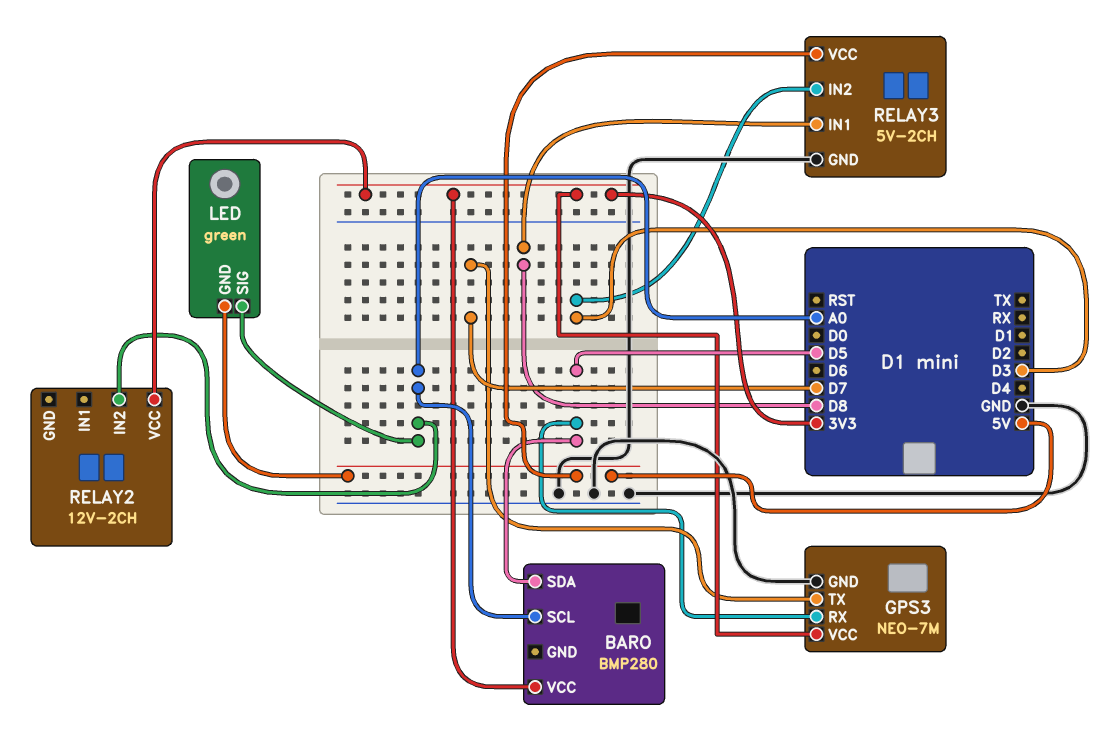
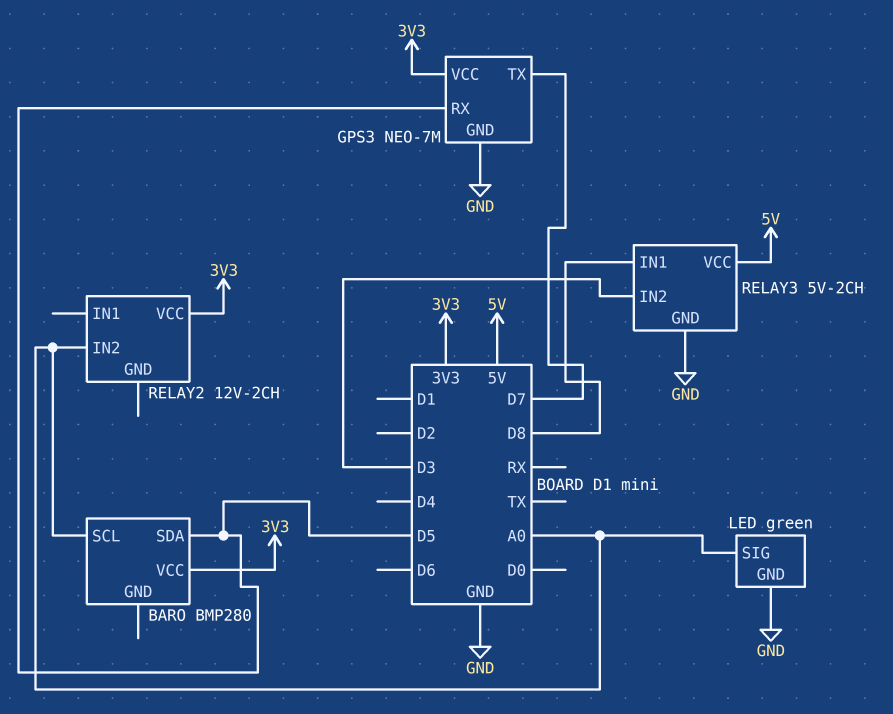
LED pin GND: 5V -> GND

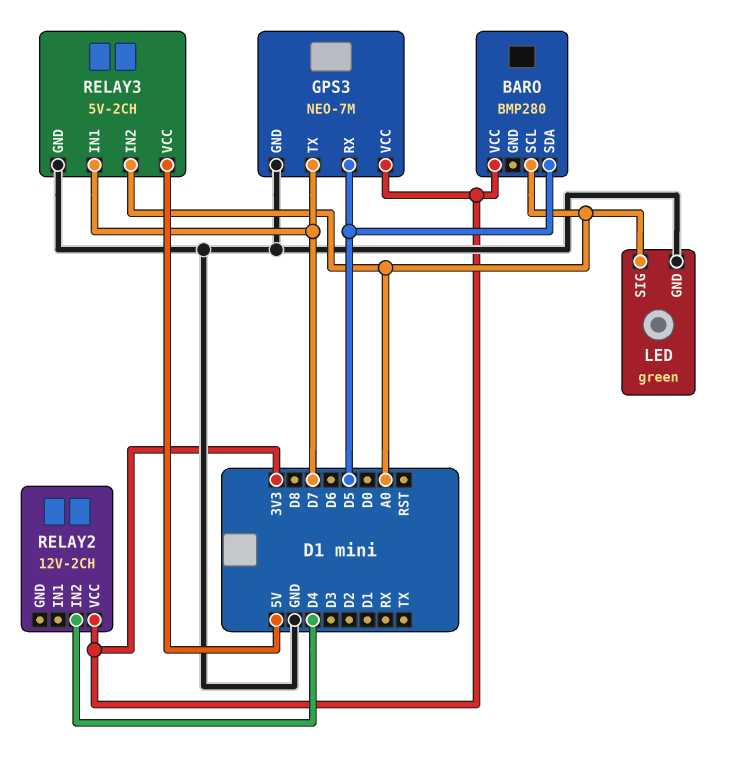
RELAY2 pin IN2: A0 -> D4
RELAY3 pin IN1: D8 -> D7
RELAY3 pin IN2: D3 -> A0

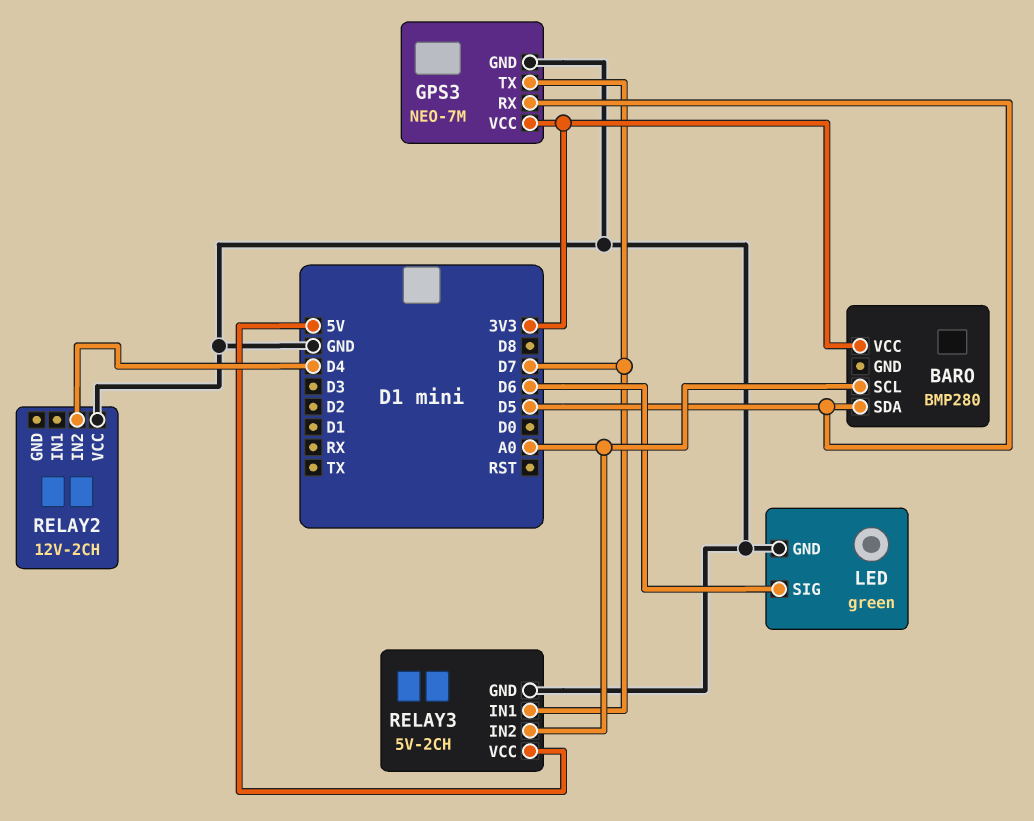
LED pin SIG: A0 -> D6
RELAY2 pin VCC: 3V3 -> GND

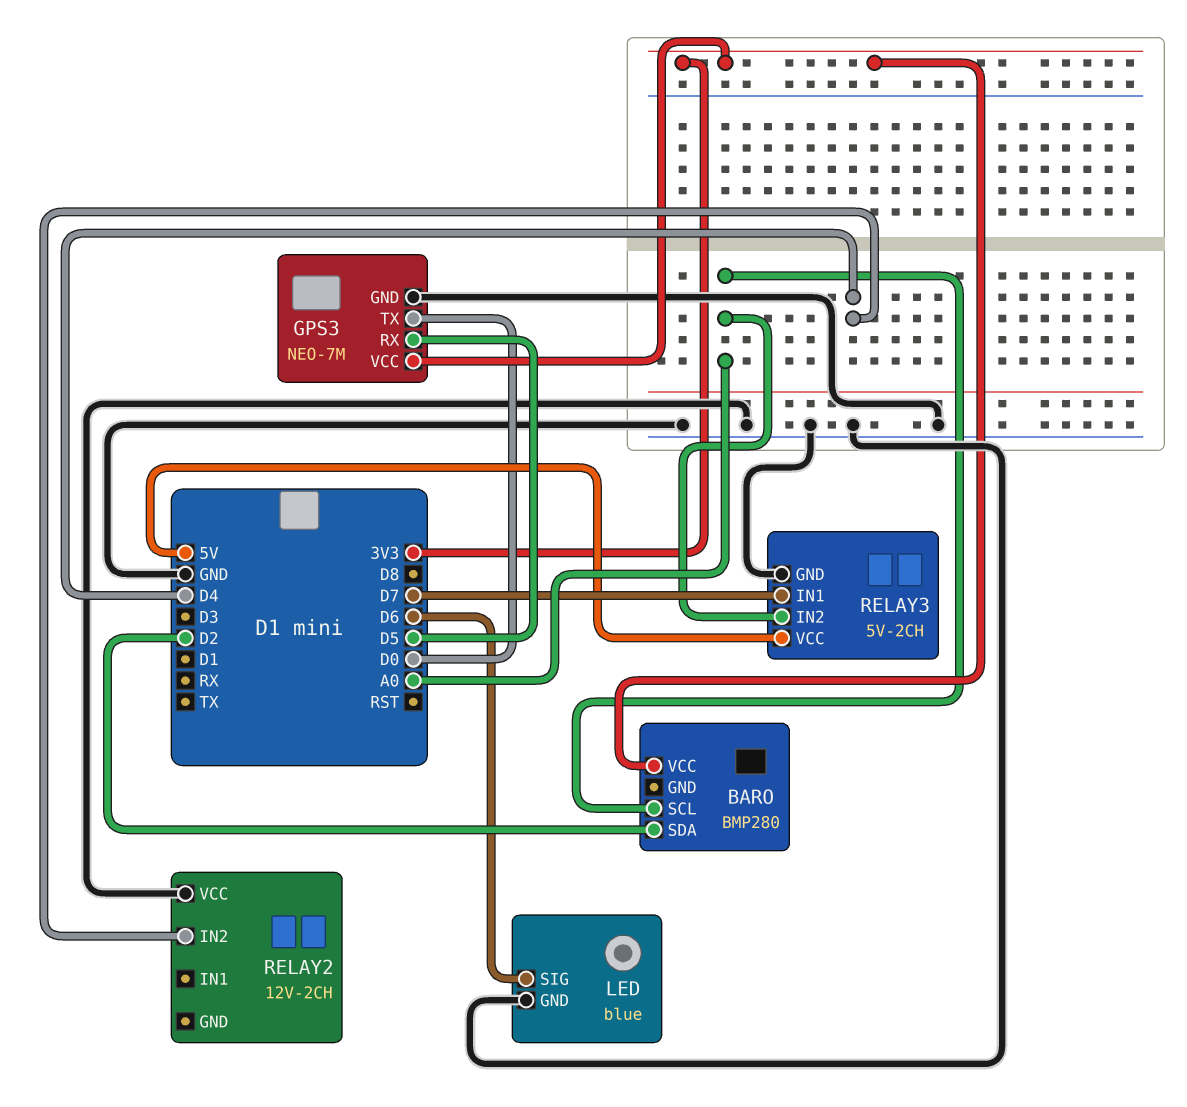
BARO pin SDA: D5 -> D2
GPS3 pin TX: D7 -> D0
LED: green -> blue

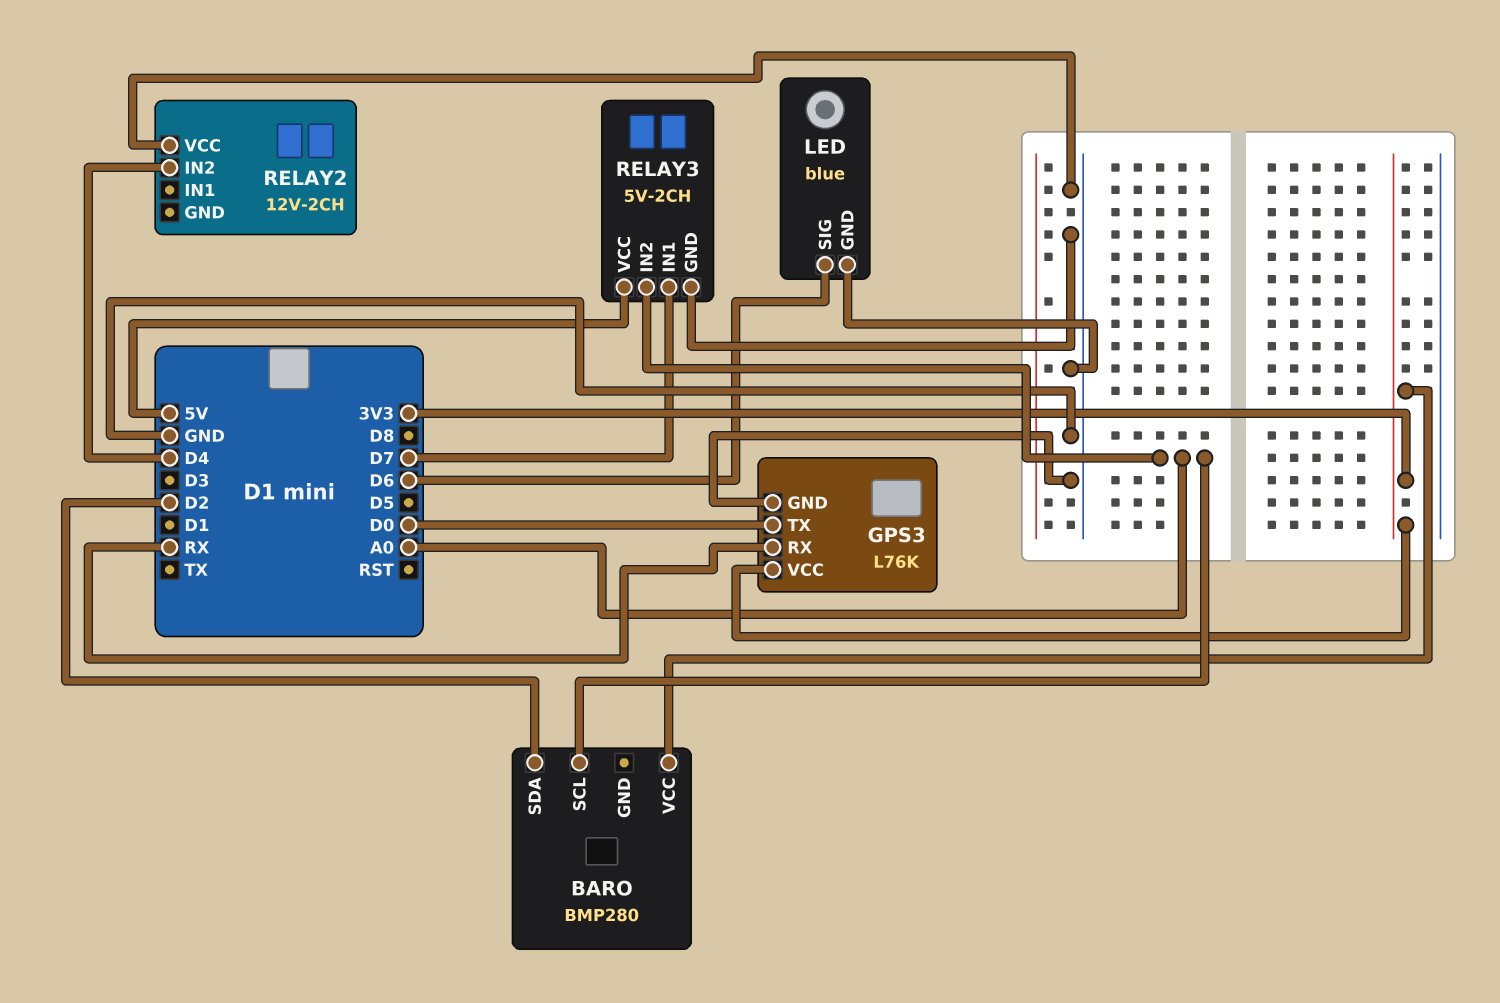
GPS3: NEO-7M -> L76K
GPS3 pin RX: D5 -> RX

